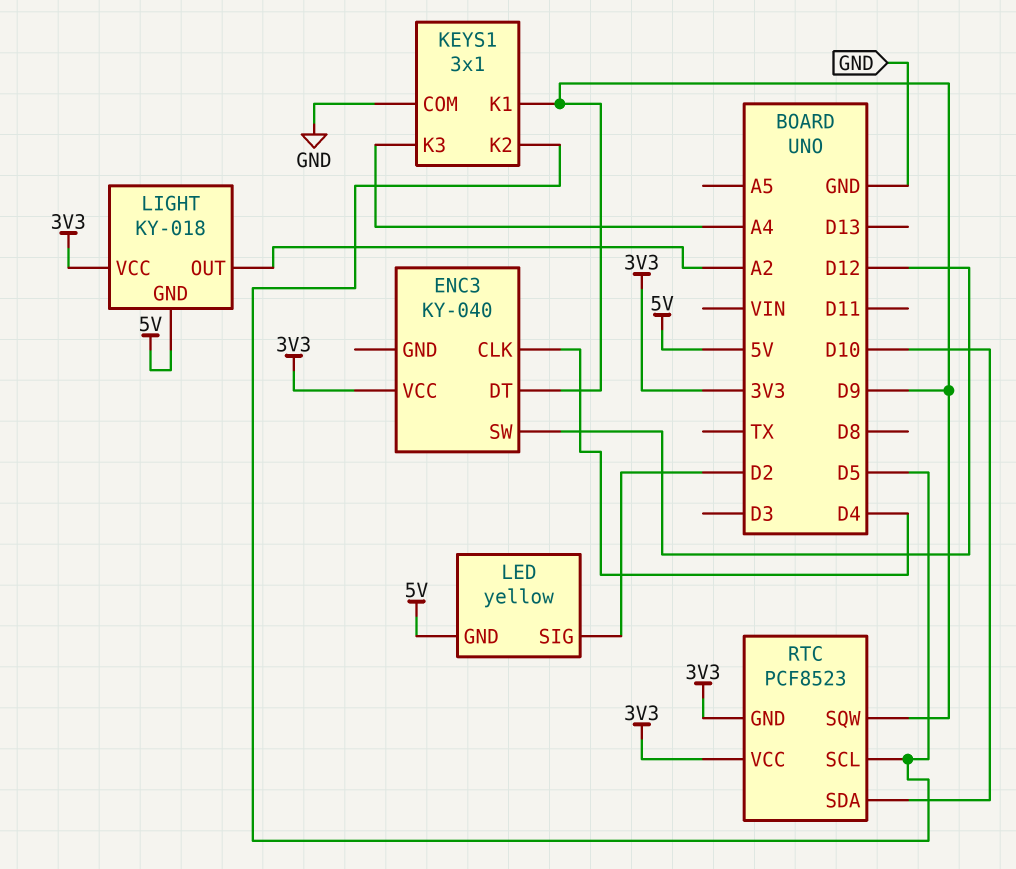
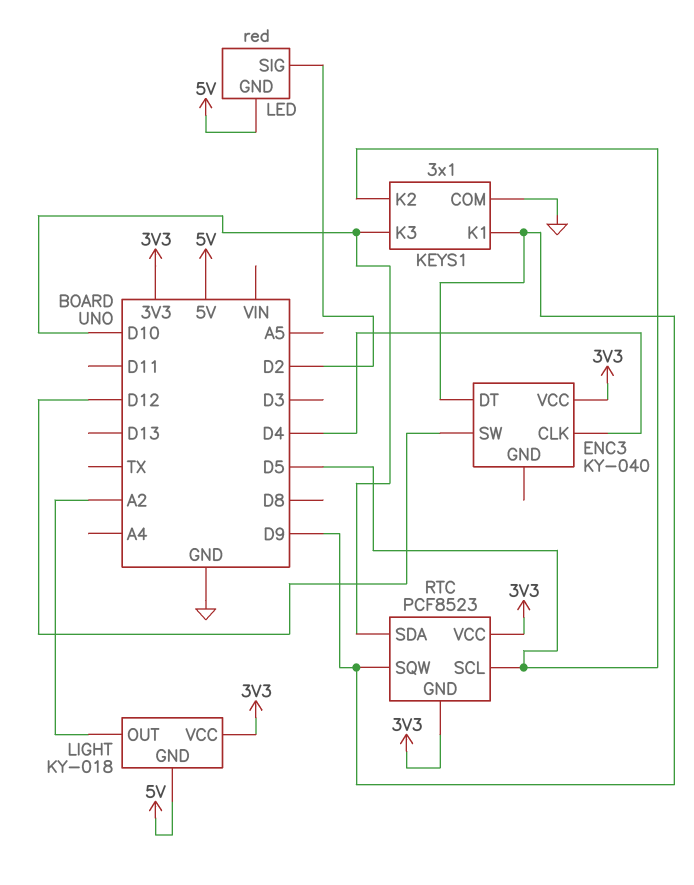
KEYS1 pin K3: A4 -> D10
LED: yellow -> red

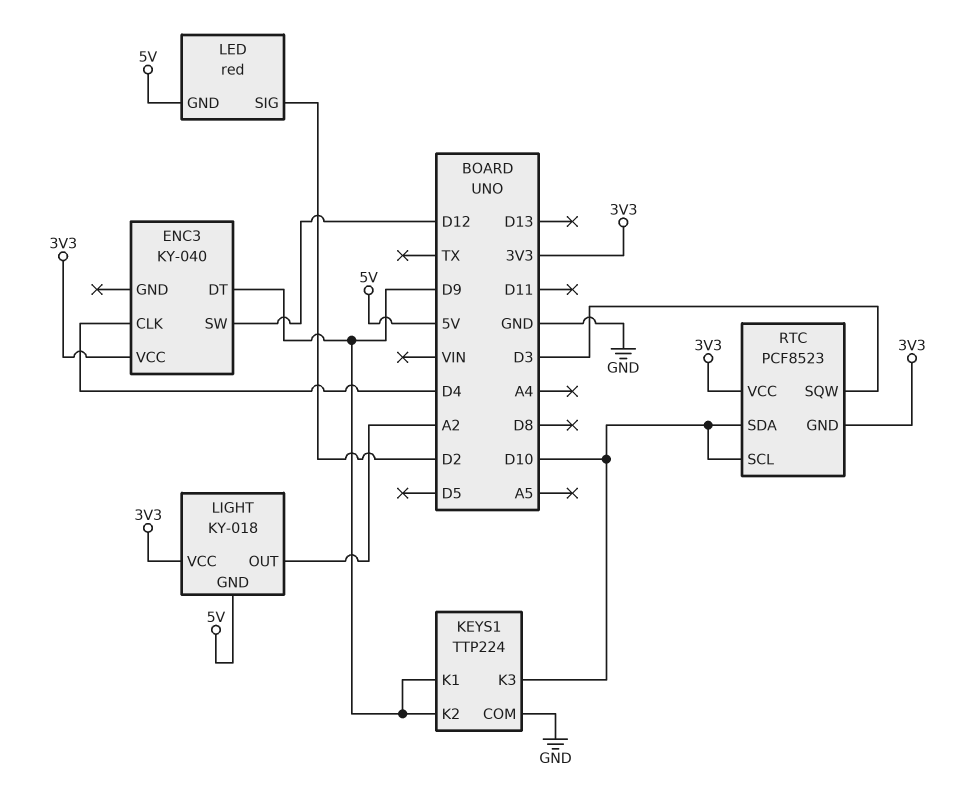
KEYS1: 3x1 -> TTP224
KEYS1 pin K2: D5 -> D9
RTC pin SCL: D5 -> D10
RTC pin SQW: D9 -> D3

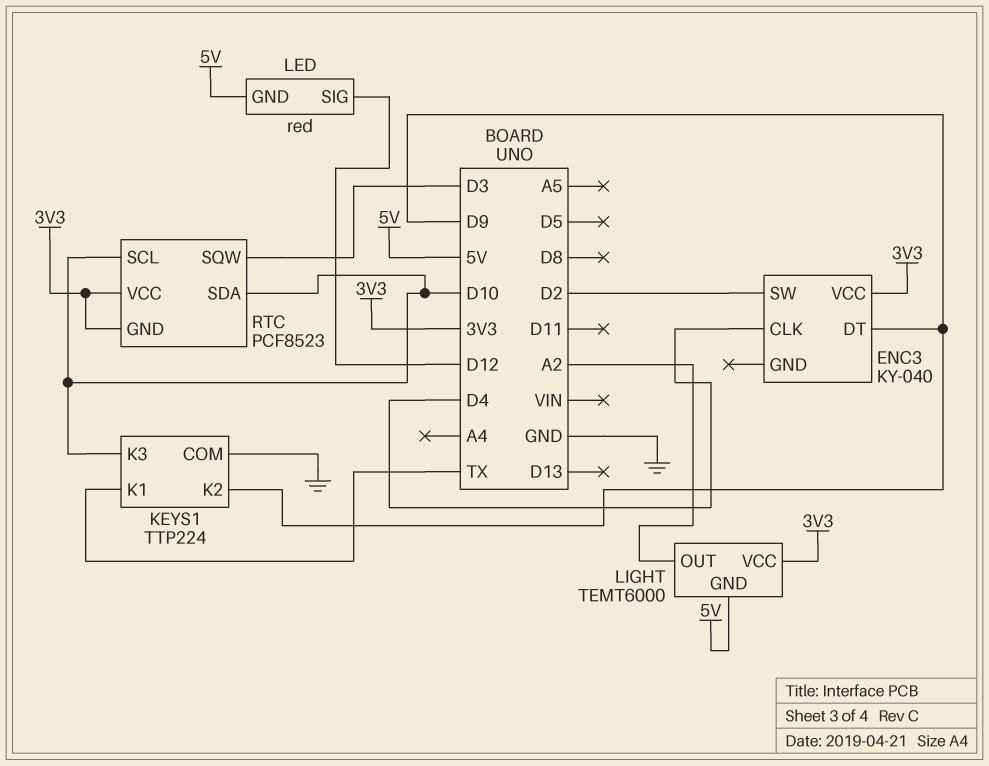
ENC3 pin SW: D12 -> D2
KEYS1 pin K1: D9 -> TX
LED pin SIG: D2 -> D12
LIGHT: KY-018 -> TEMT6000

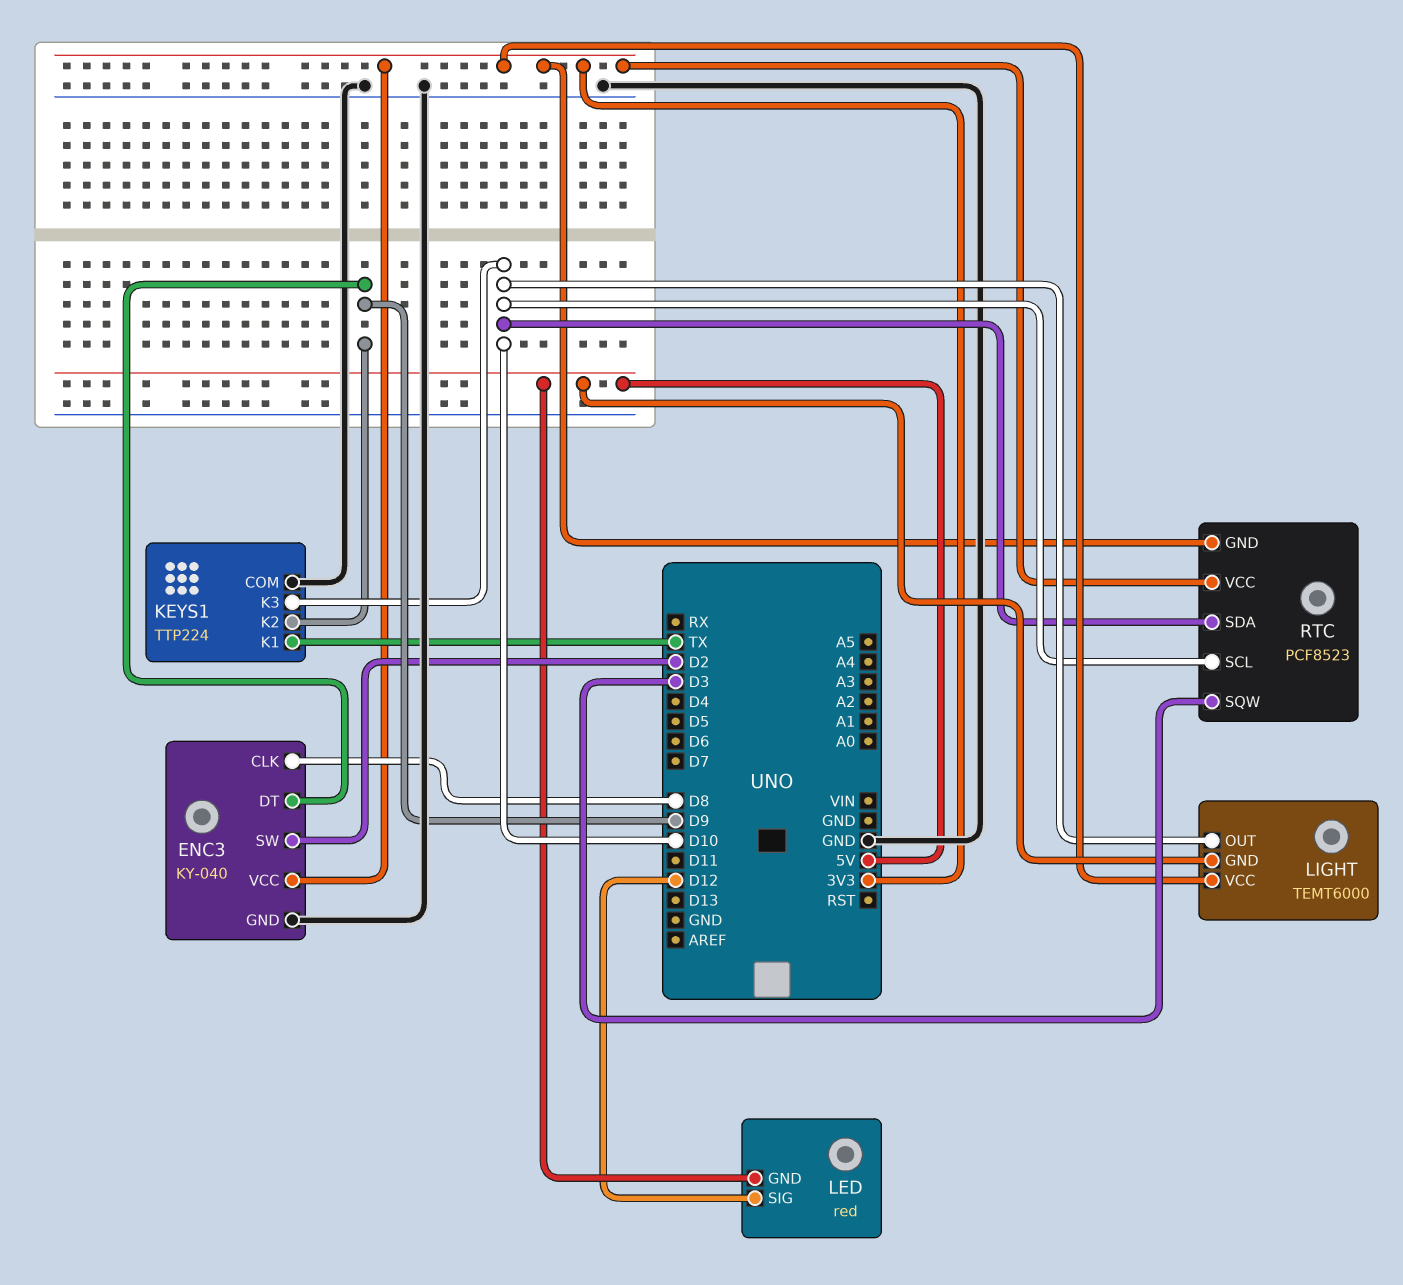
ENC3 pin CLK: D4 -> D8
ENC3 pin GND: none -> GND
LIGHT pin OUT: A2 -> D10

